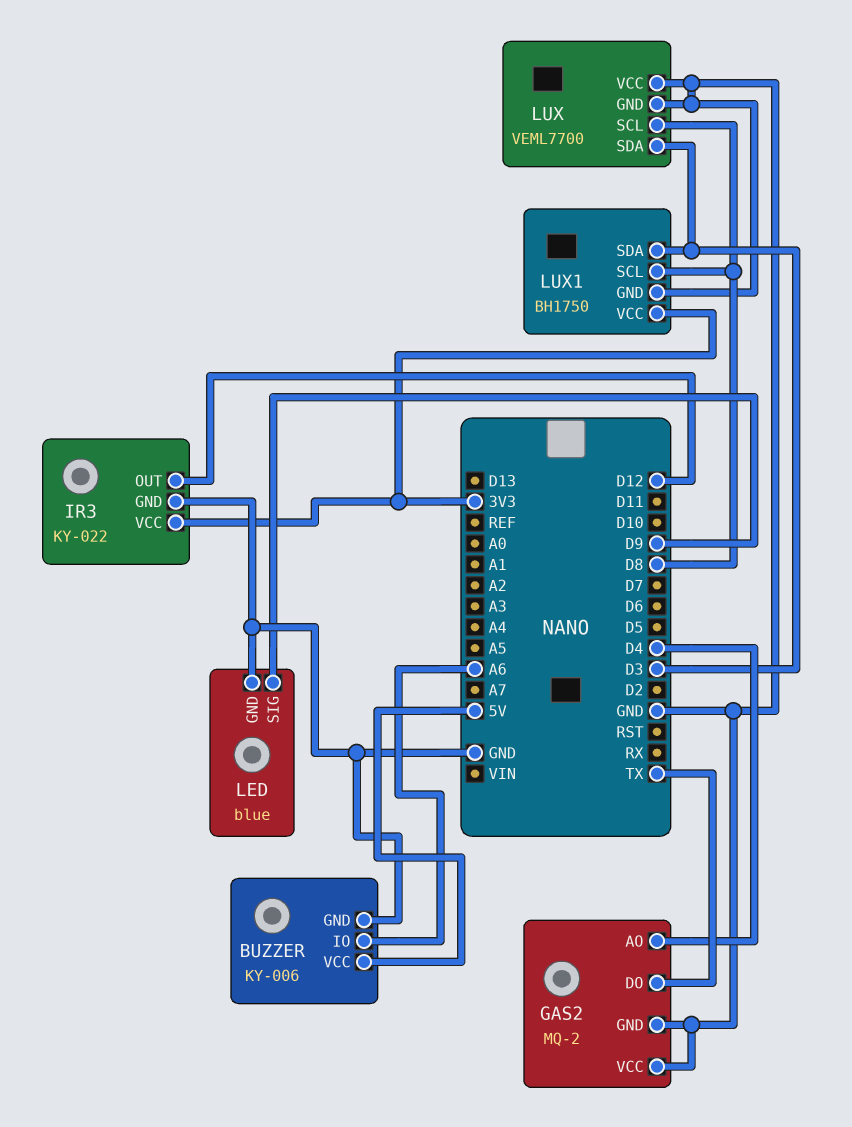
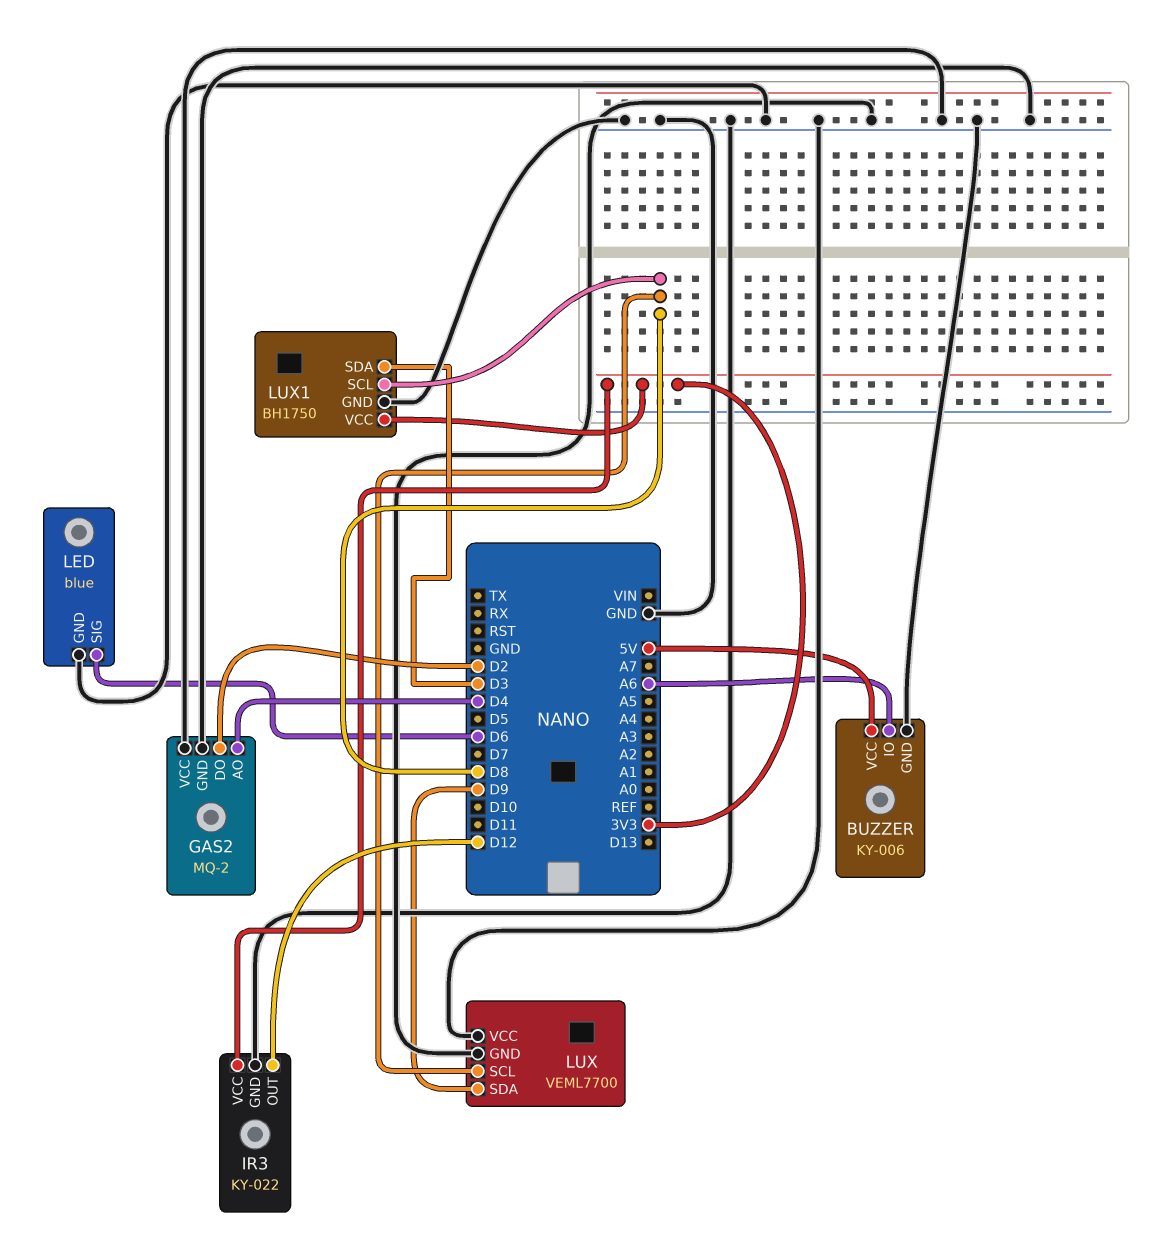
GAS2 pin DO: TX -> D2
LED pin SIG: D9 -> D6
LUX pin SDA: D3 -> D9

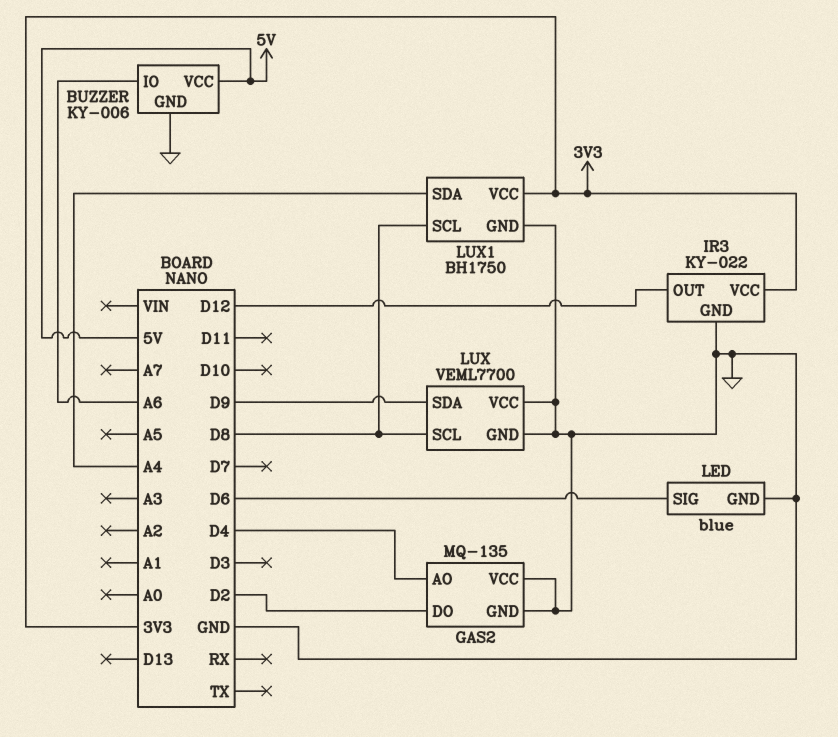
GAS2: MQ-2 -> MQ-135
LUX1 pin SDA: D3 -> A4

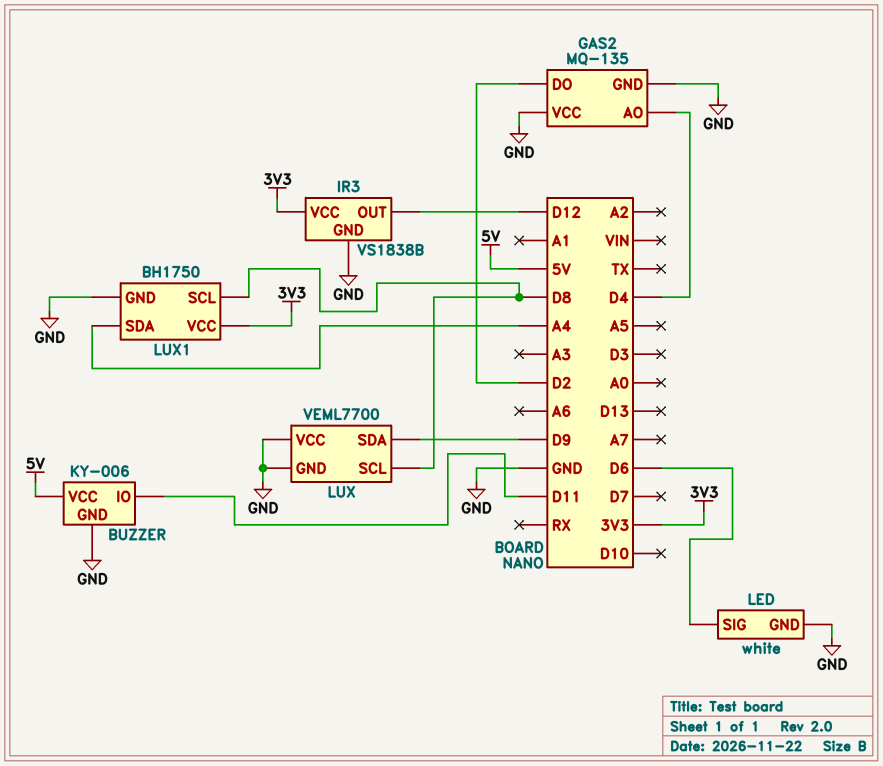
BUZZER pin IO: A6 -> D11
IR3: KY-022 -> VS1838B
LED: blue -> white

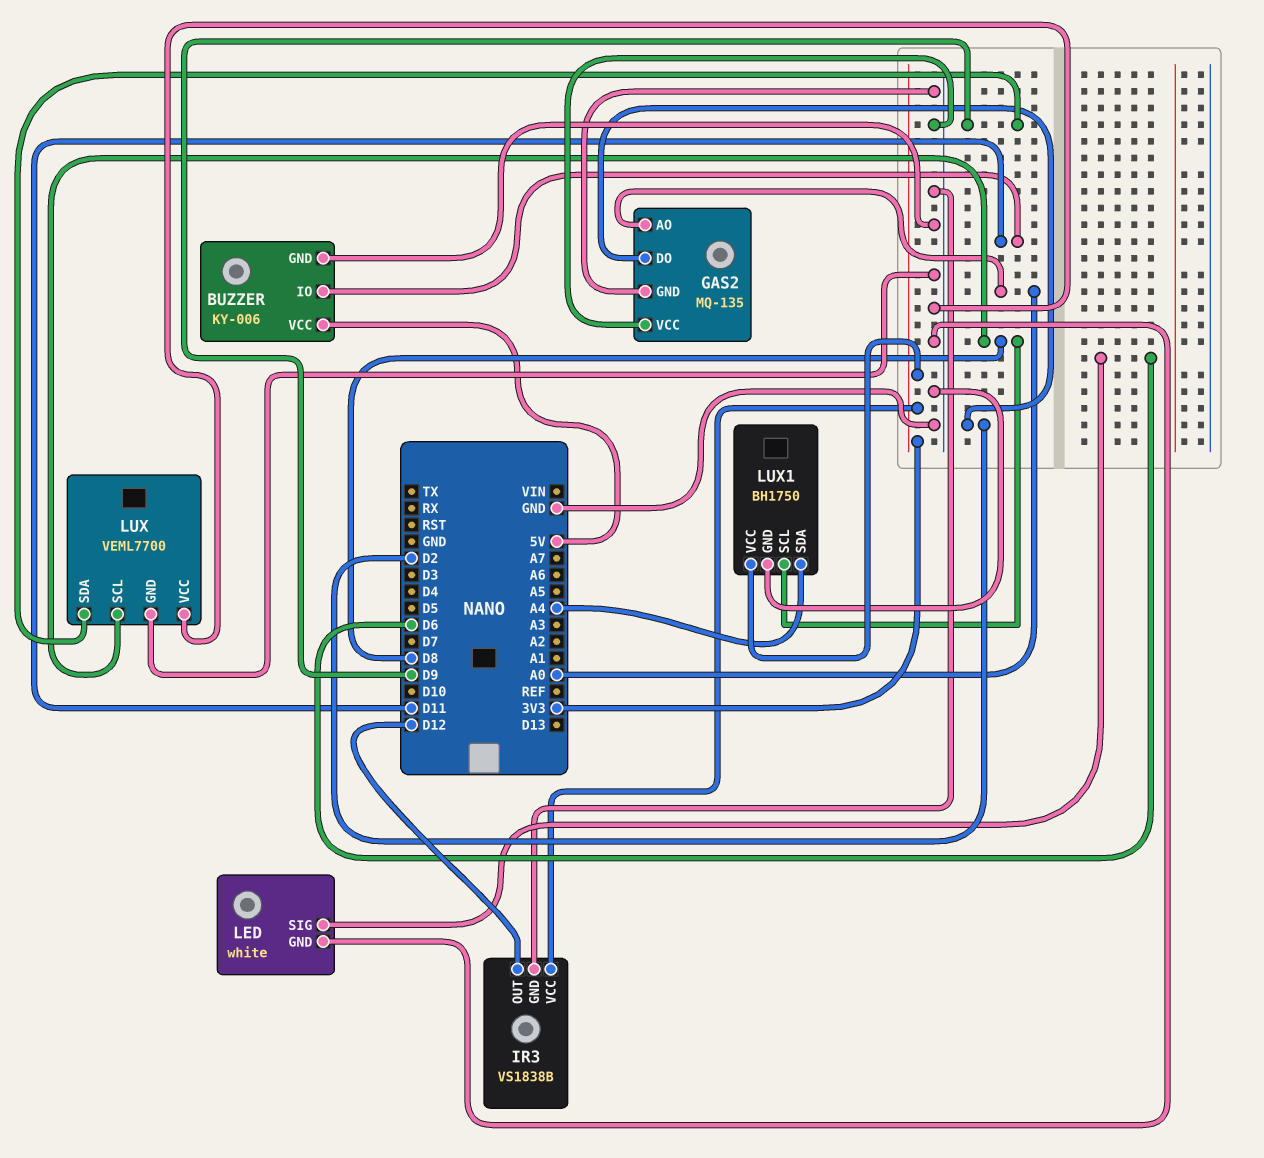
GAS2 pin AO: D4 -> A0

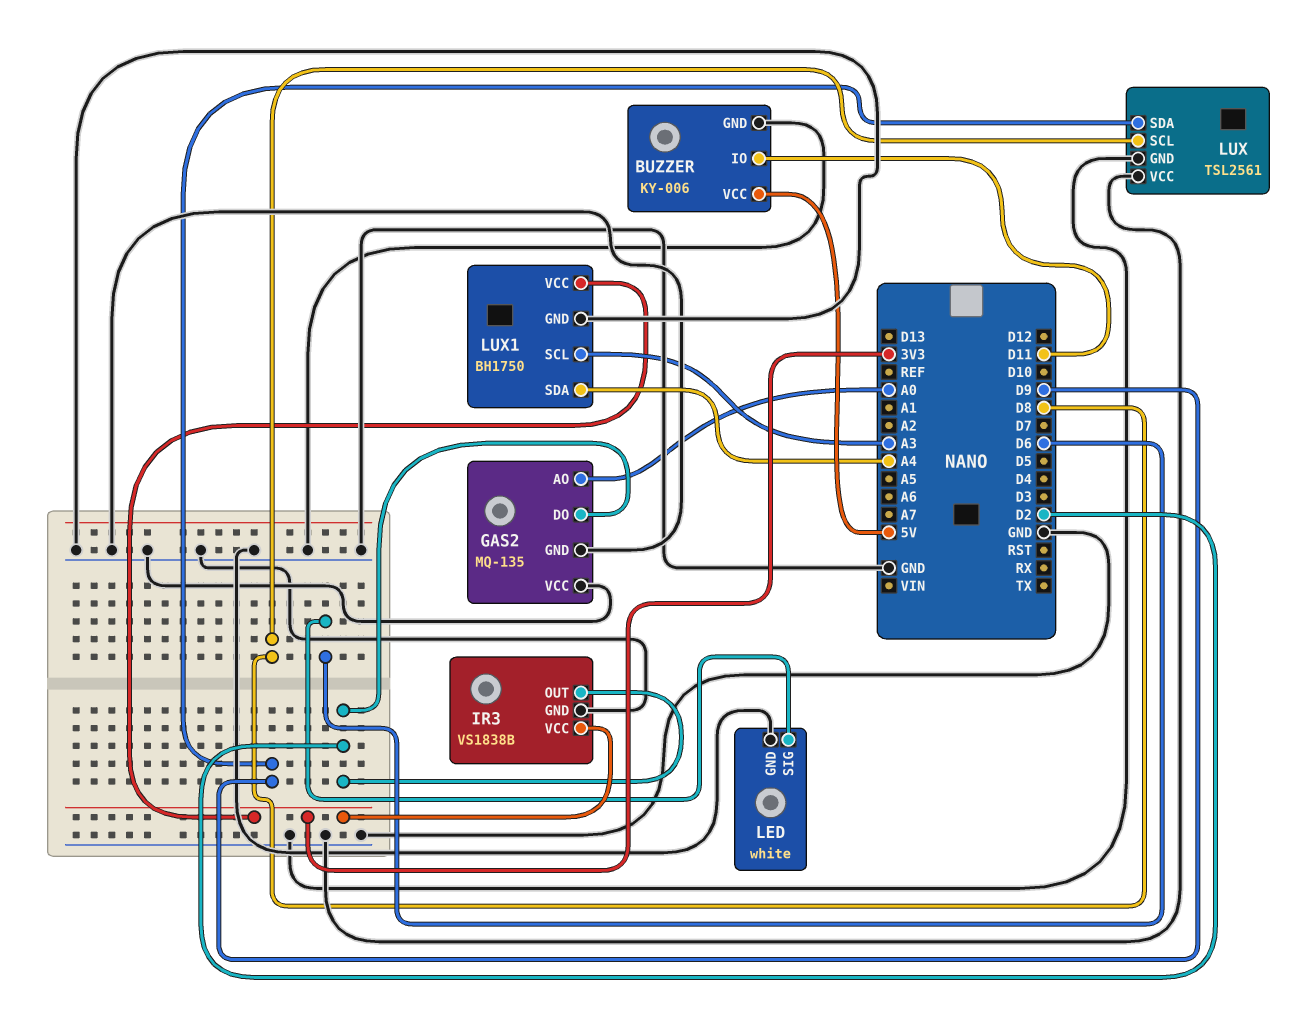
IR3 pin OUT: D12 -> D2
LUX: VEML7700 -> TSL2561
LUX1 pin SCL: D8 -> A3

